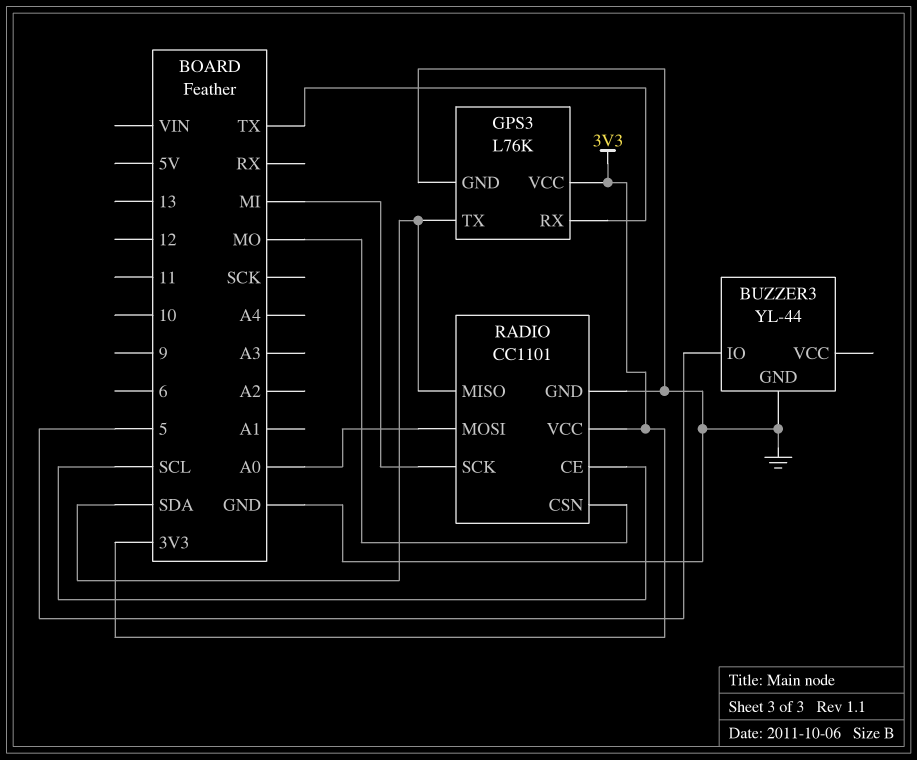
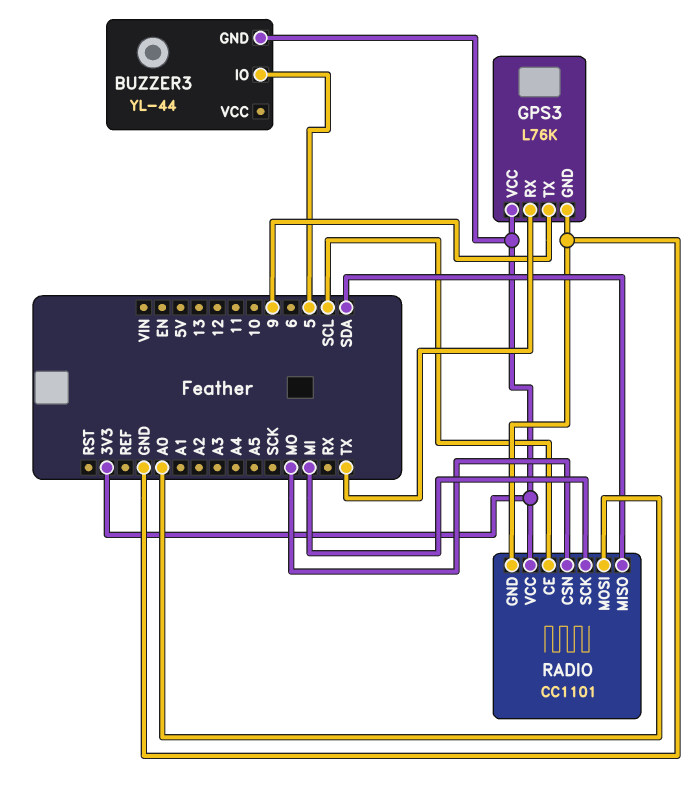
BUZZER3 pin GND: GND -> 3V3
GPS3 pin TX: SDA -> 9

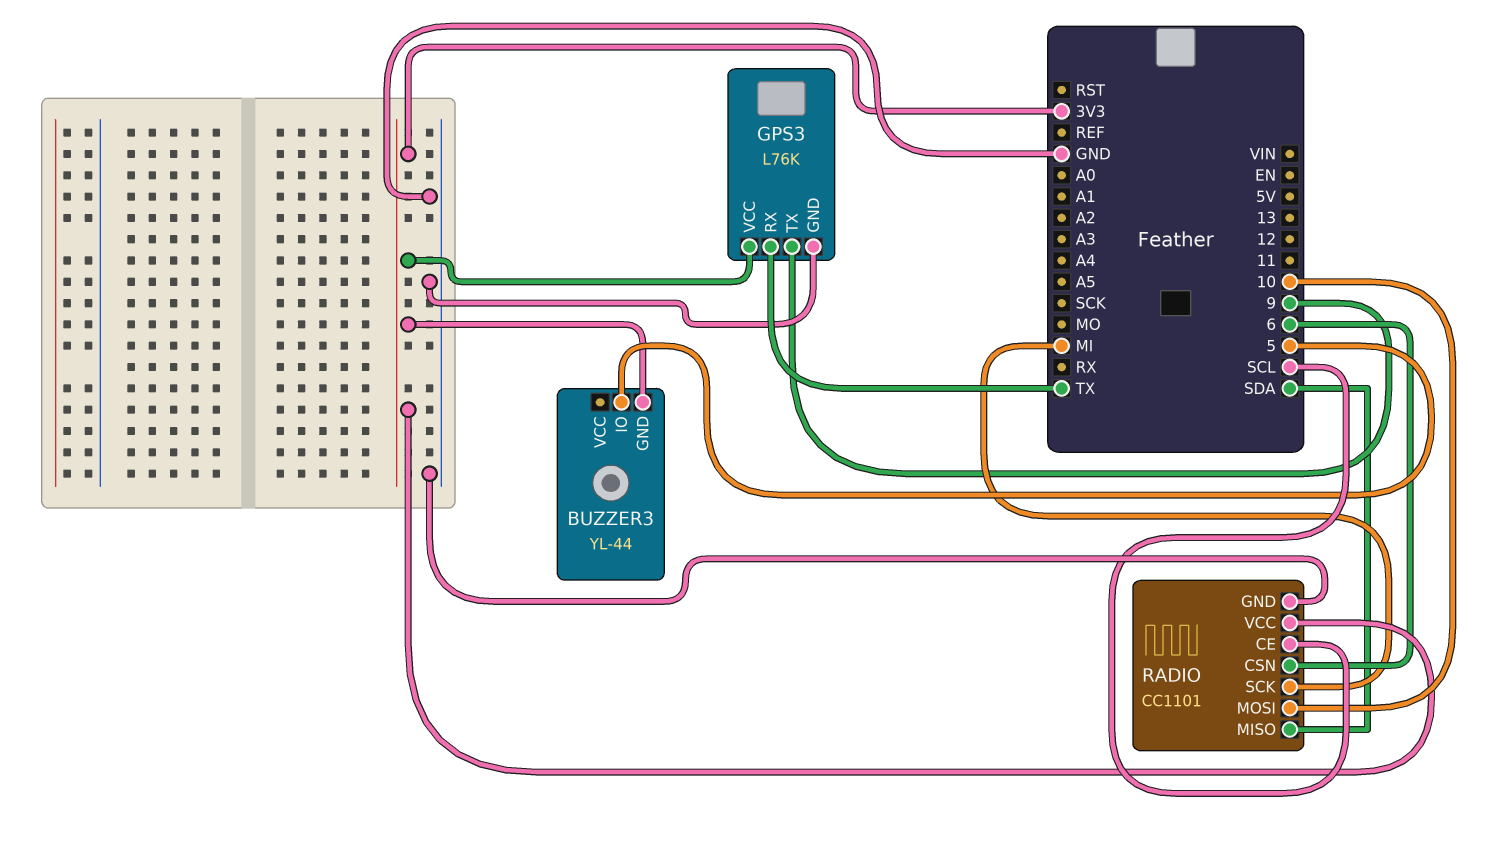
RADIO pin CSN: MO -> 6
RADIO pin MOSI: A0 -> 10

